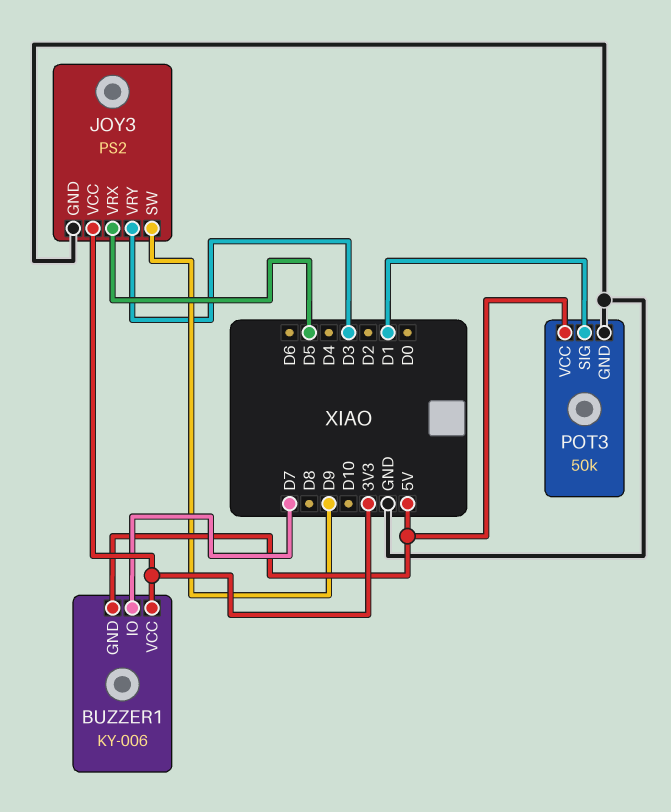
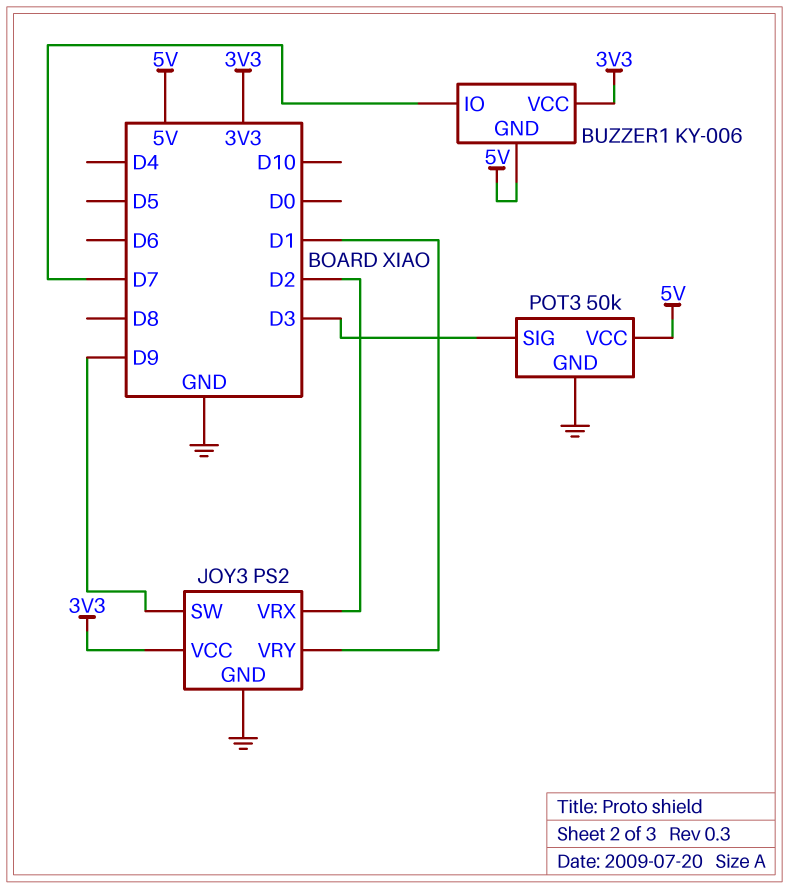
JOY3 pin VRX: D5 -> D2
JOY3 pin VRY: D3 -> D1
POT3 pin SIG: D1 -> D3

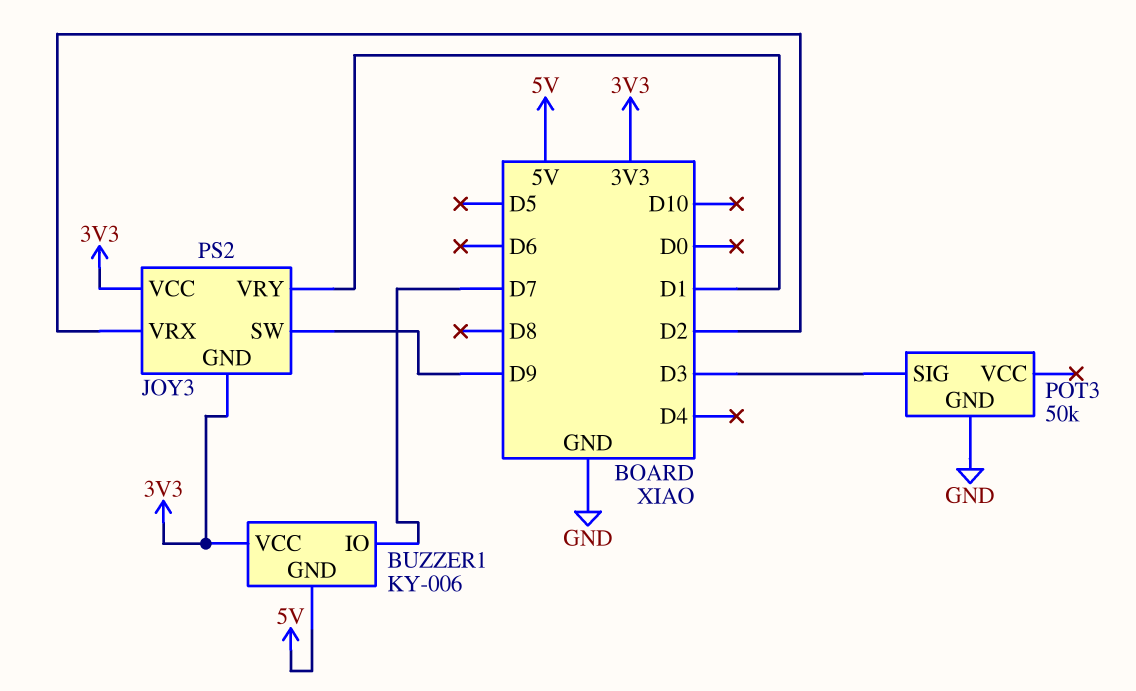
JOY3 pin GND: GND -> 3V3
POT3 pin VCC: 5V -> none

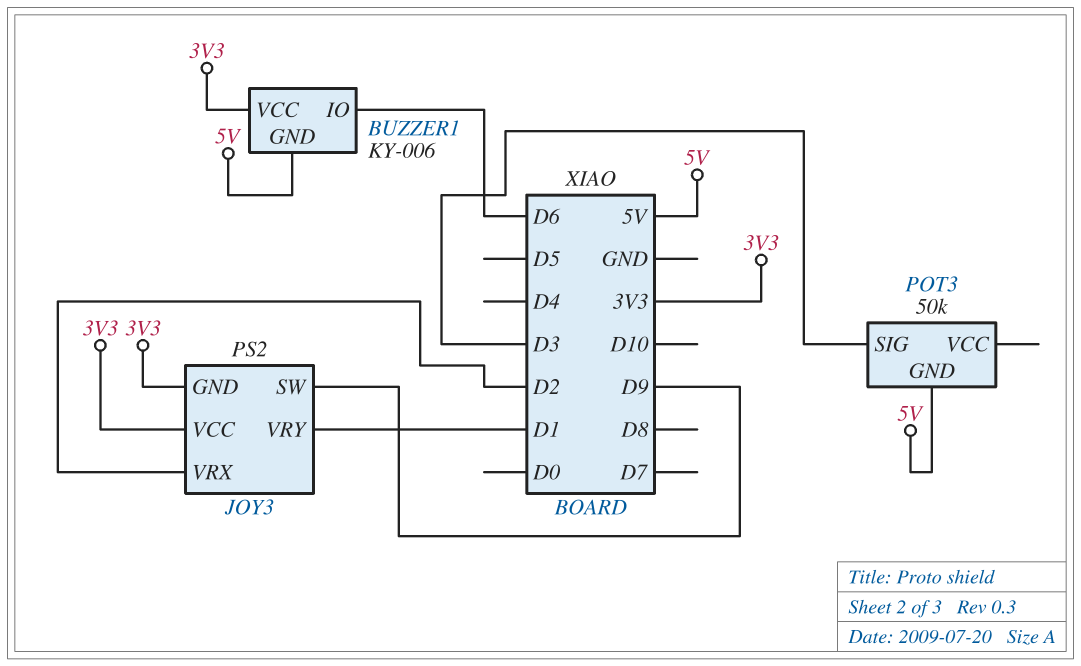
BUZZER1 pin IO: D7 -> D6
POT3 pin GND: GND -> 5V

